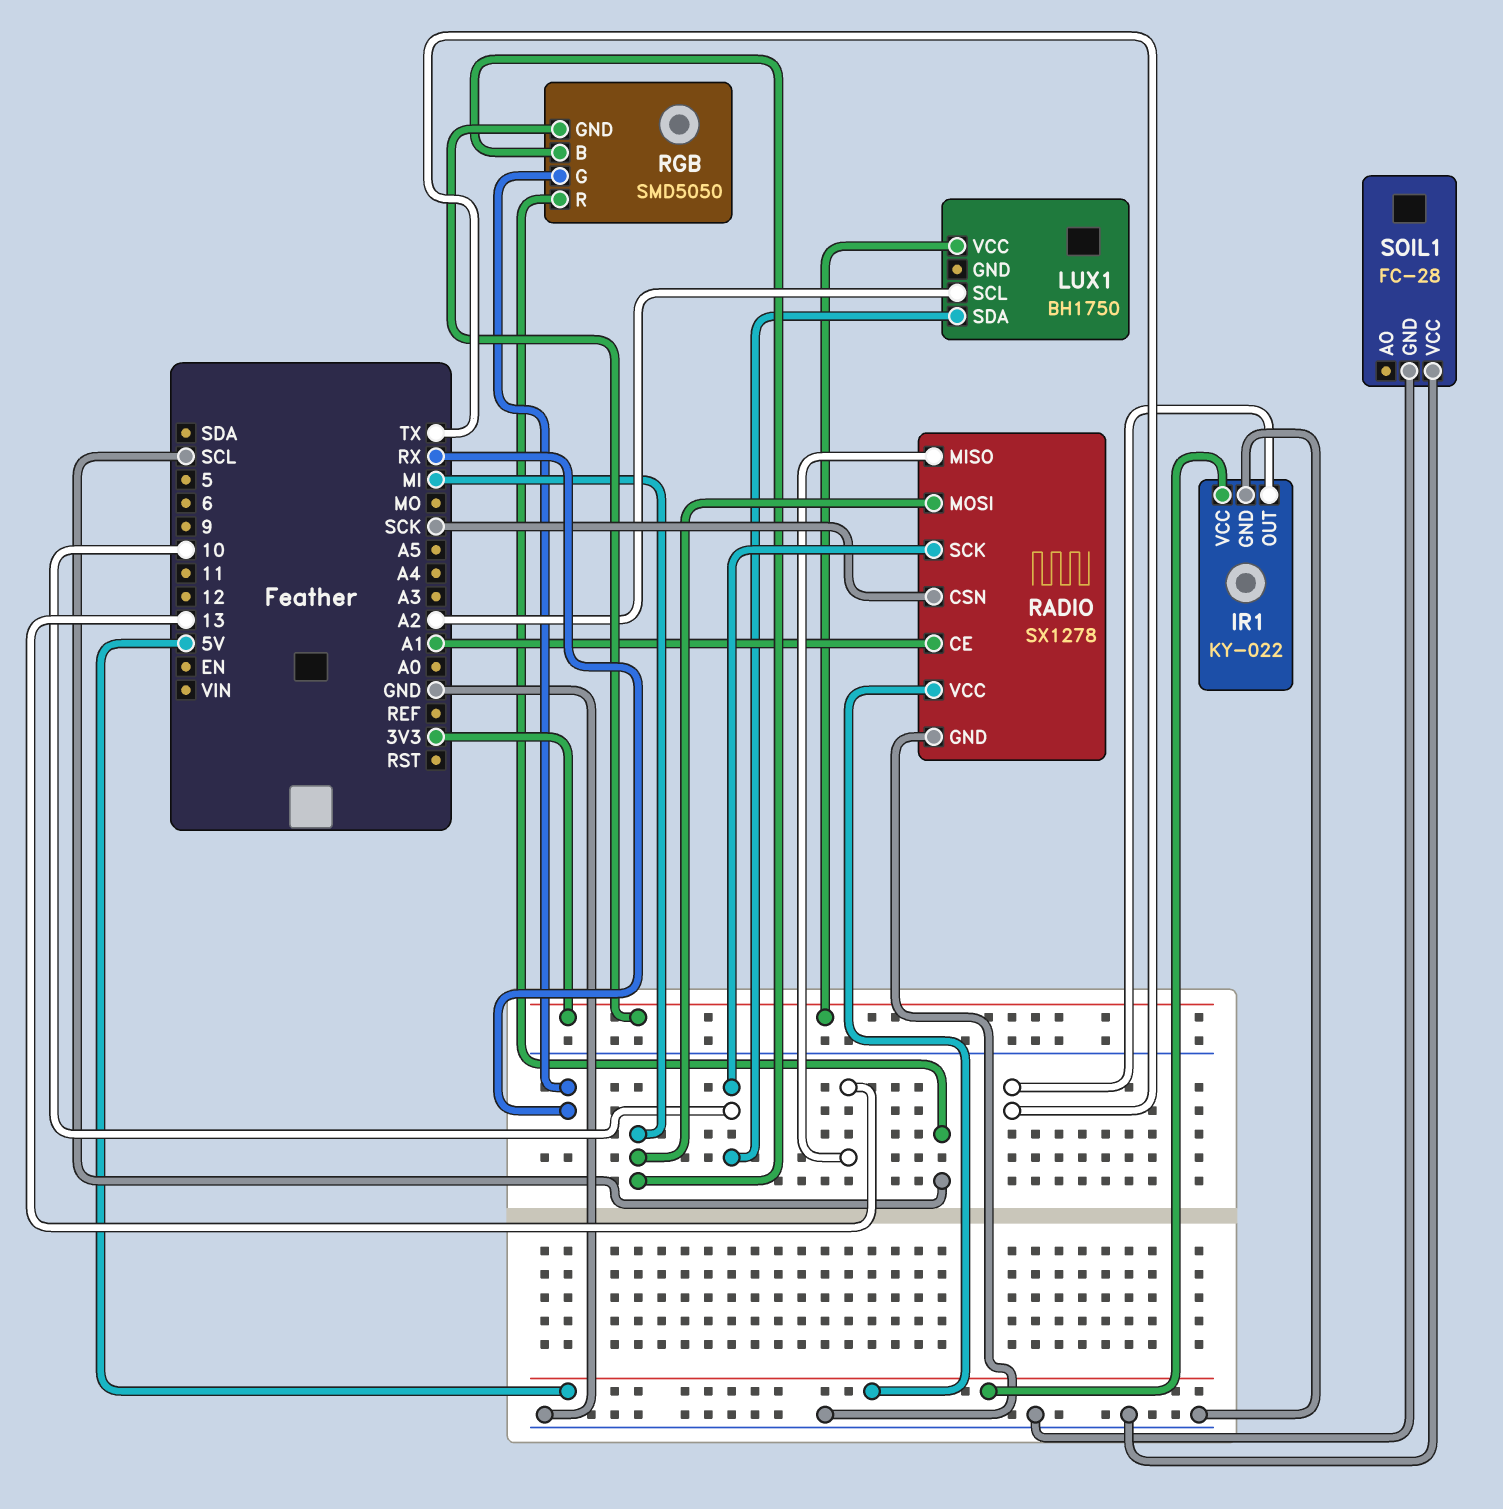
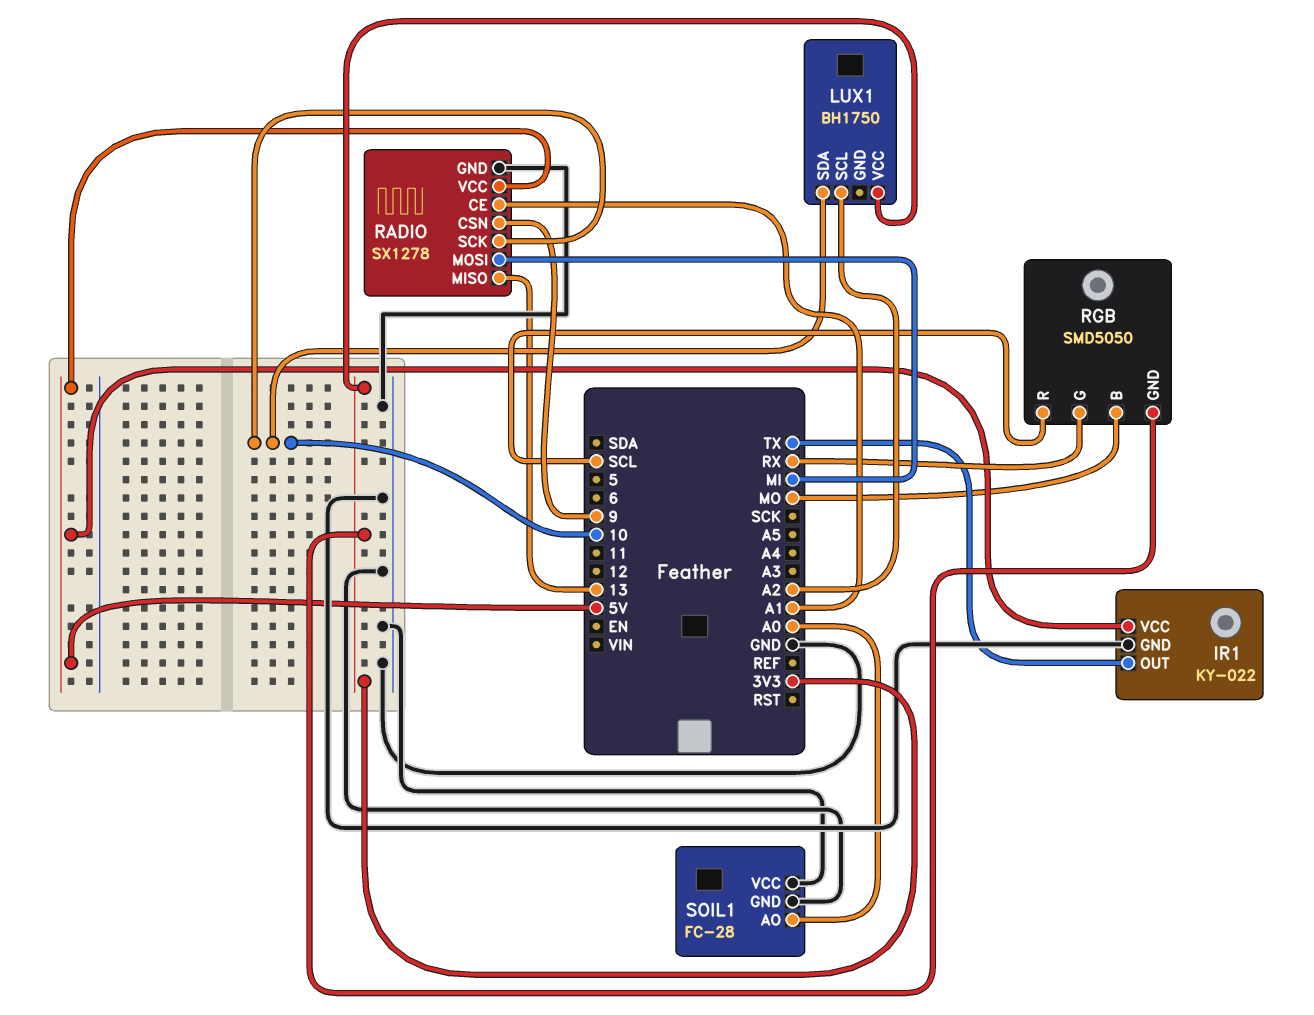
RADIO pin CSN: SCK -> 9
RGB pin B: MI -> MO
SOIL1 pin AO: none -> A0

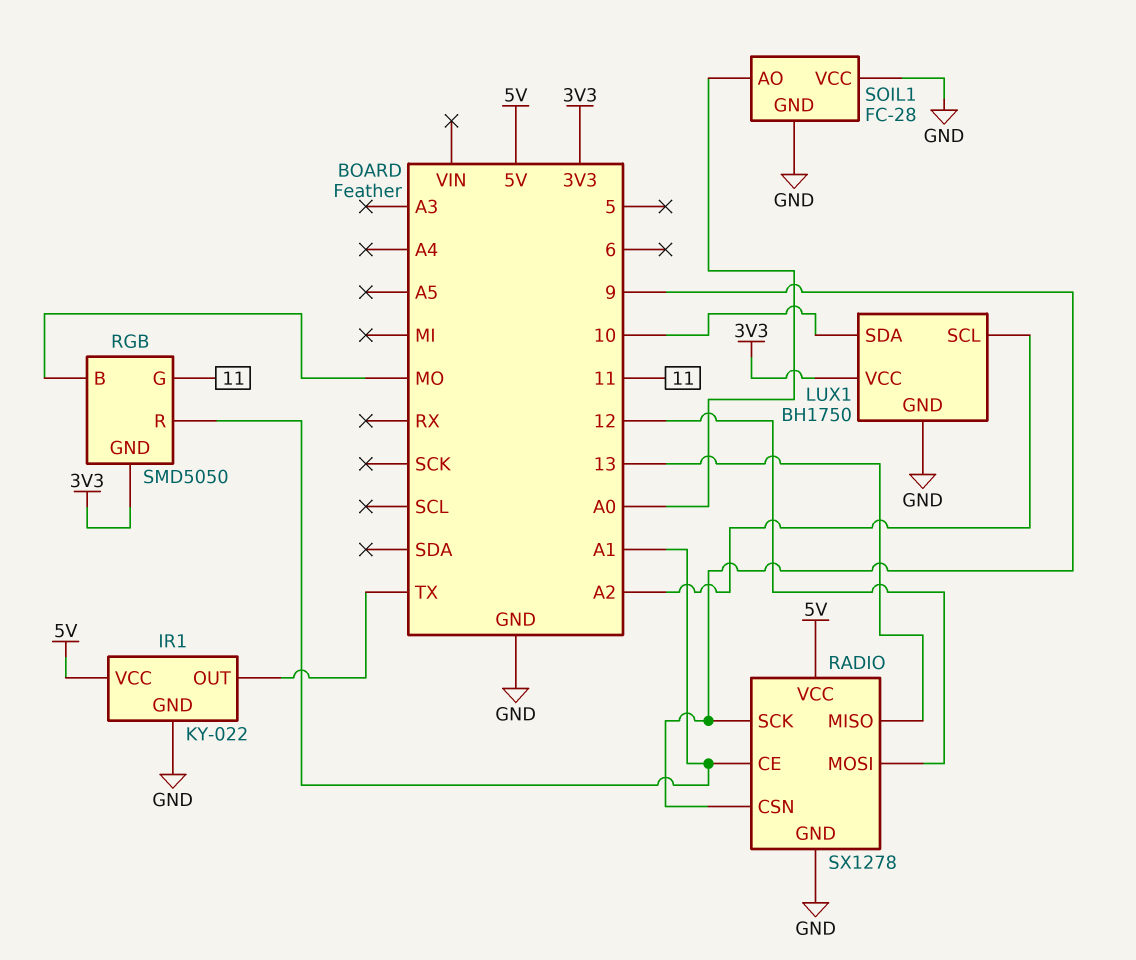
LUX1 pin GND: none -> GND
RADIO pin MOSI: MI -> 12
RADIO pin SCK: 10 -> 9
RGB pin G: RX -> 11
RGB pin R: SCL -> A1

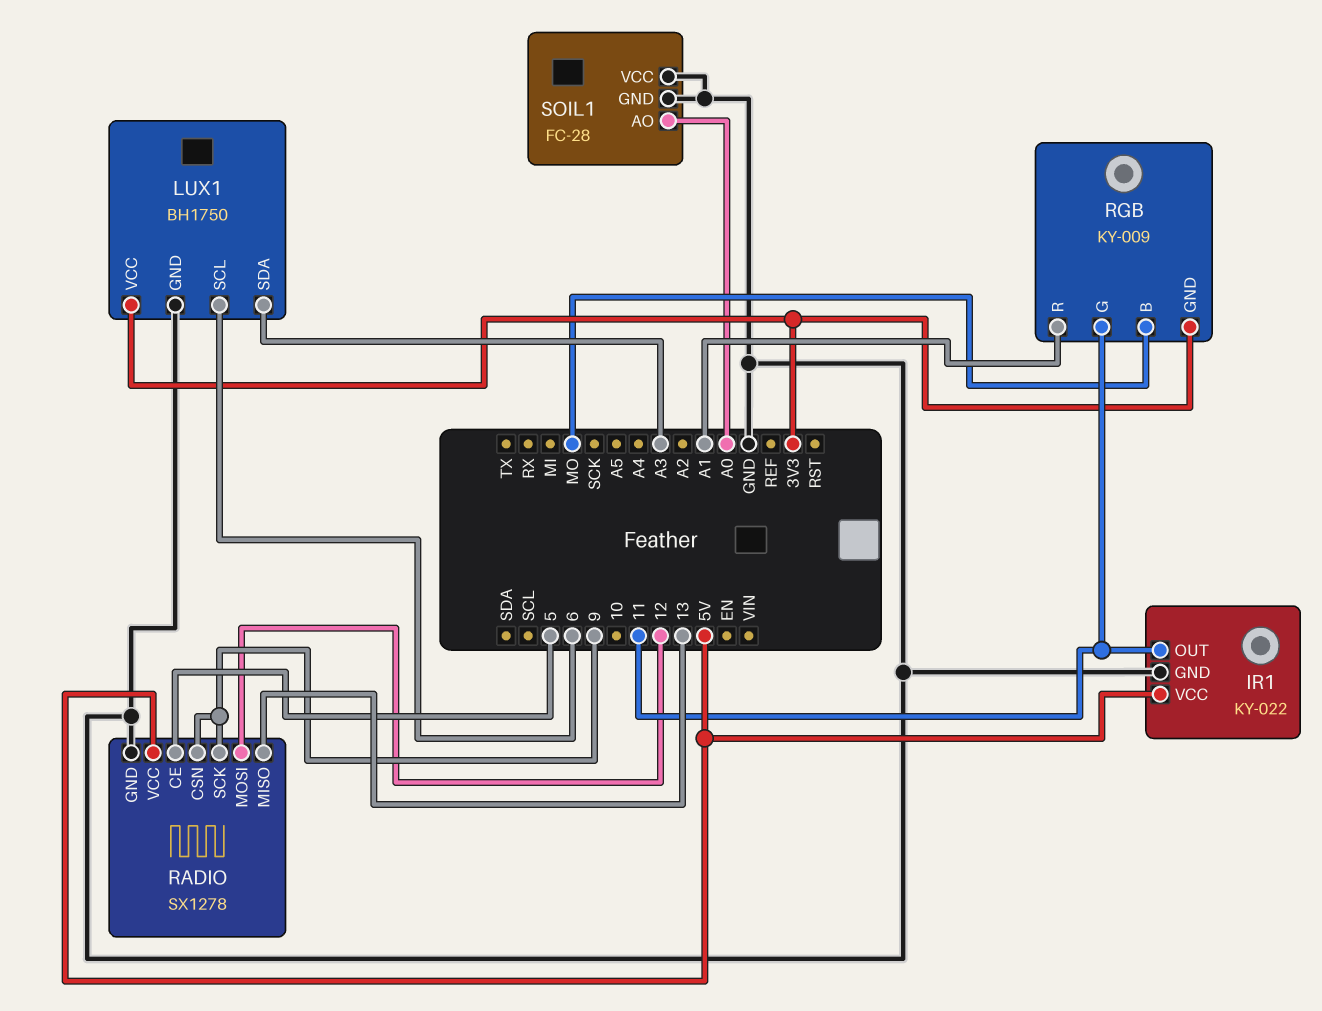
IR1 pin OUT: TX -> 11
LUX1 pin SCL: A2 -> 6
LUX1 pin SDA: 10 -> A3
RADIO pin CE: A1 -> 5
RGB: SMD5050 -> KY-009

